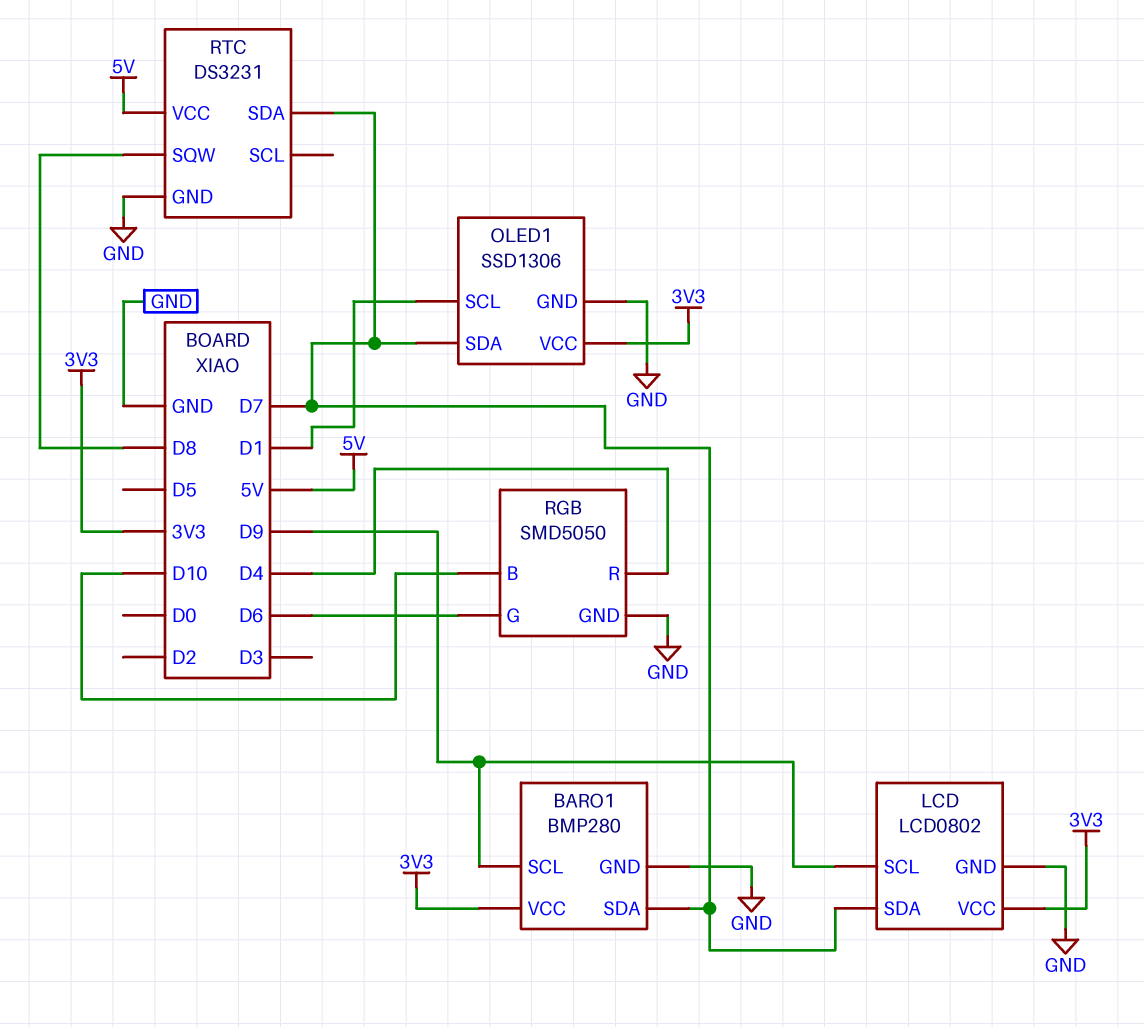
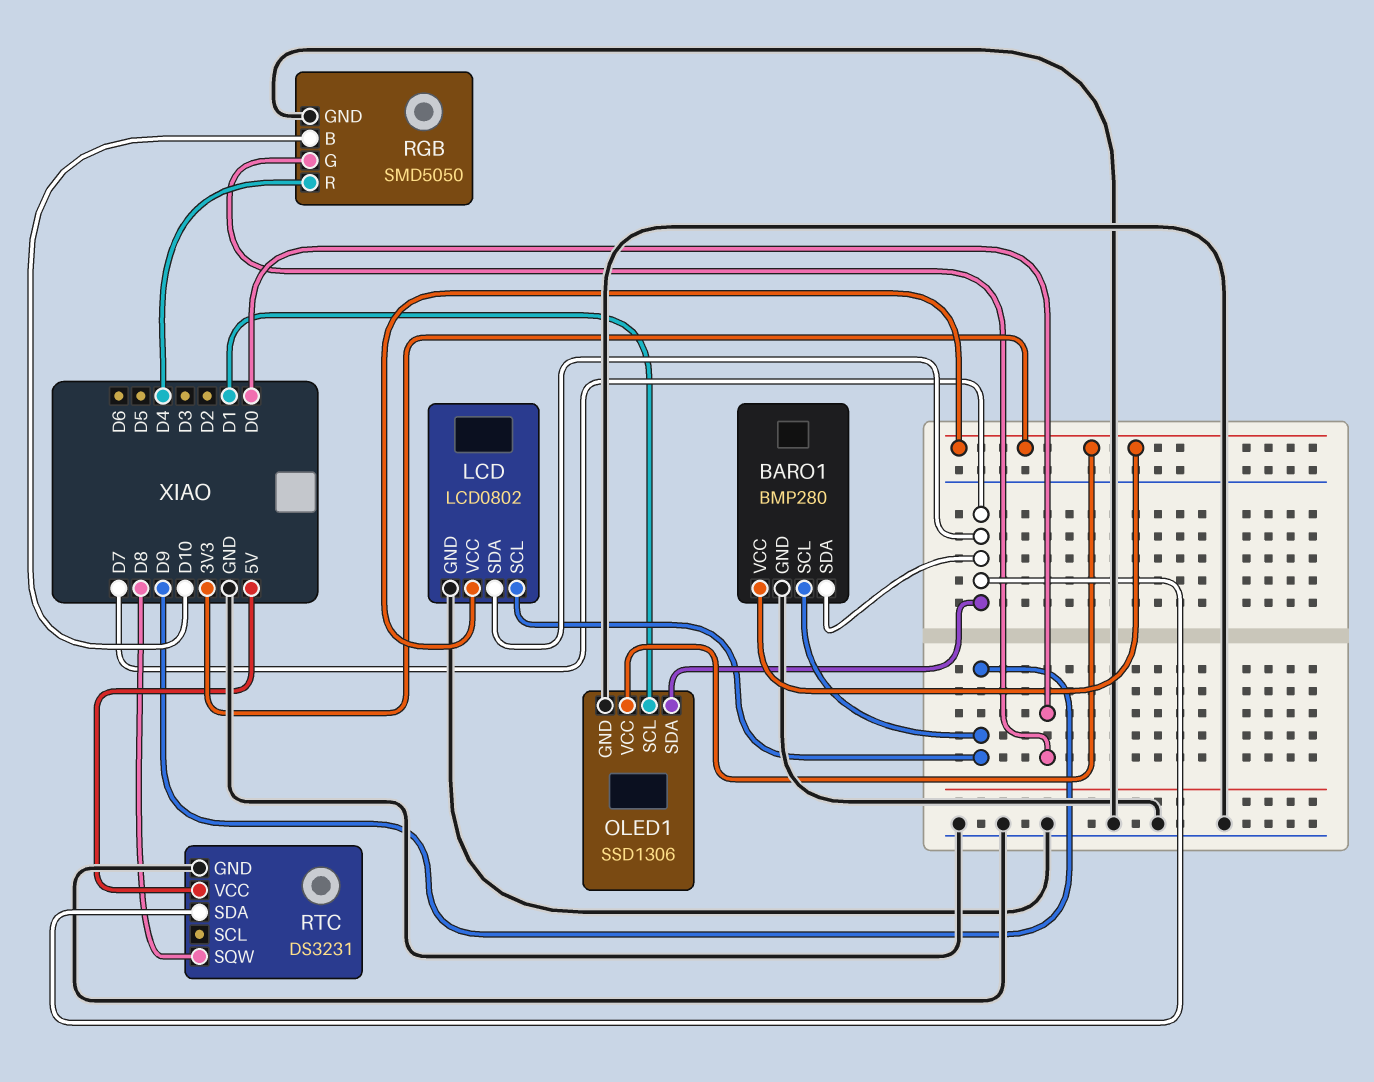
RGB pin G: D6 -> D0

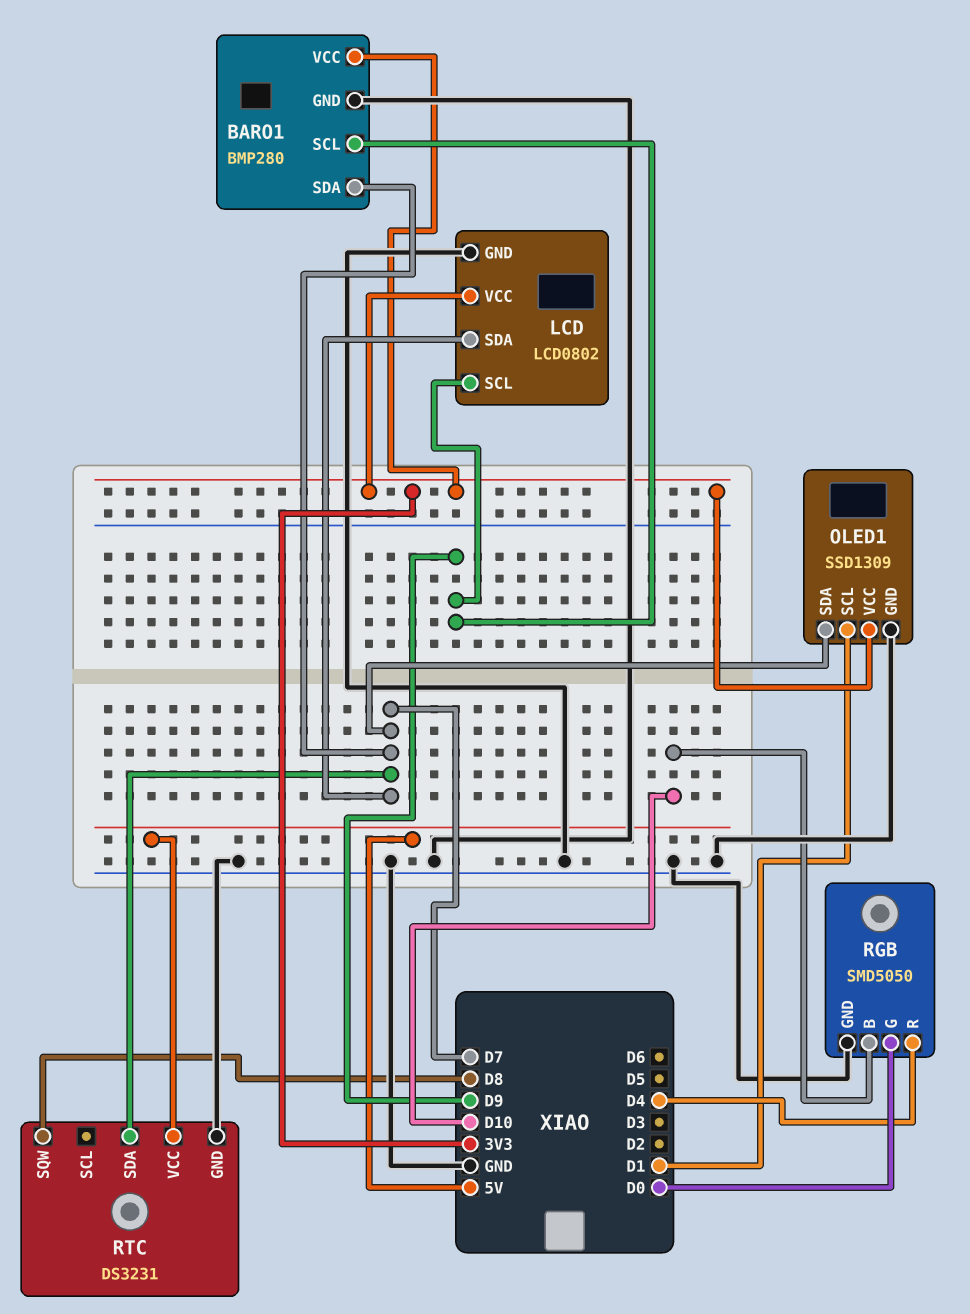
OLED1: SSD1306 -> SSD1309

